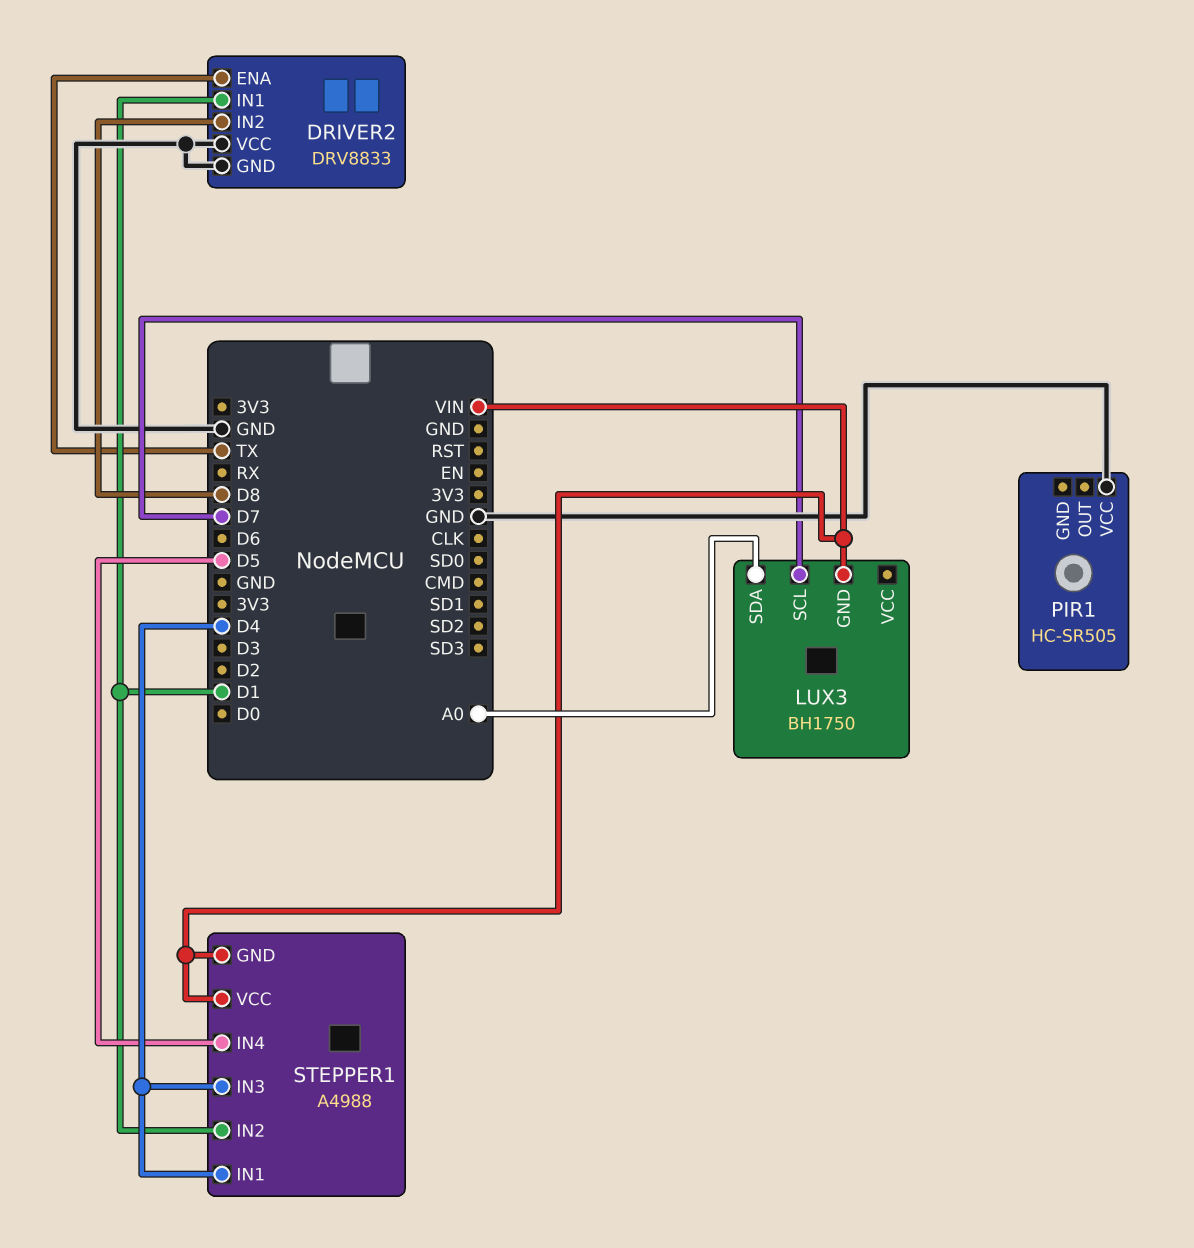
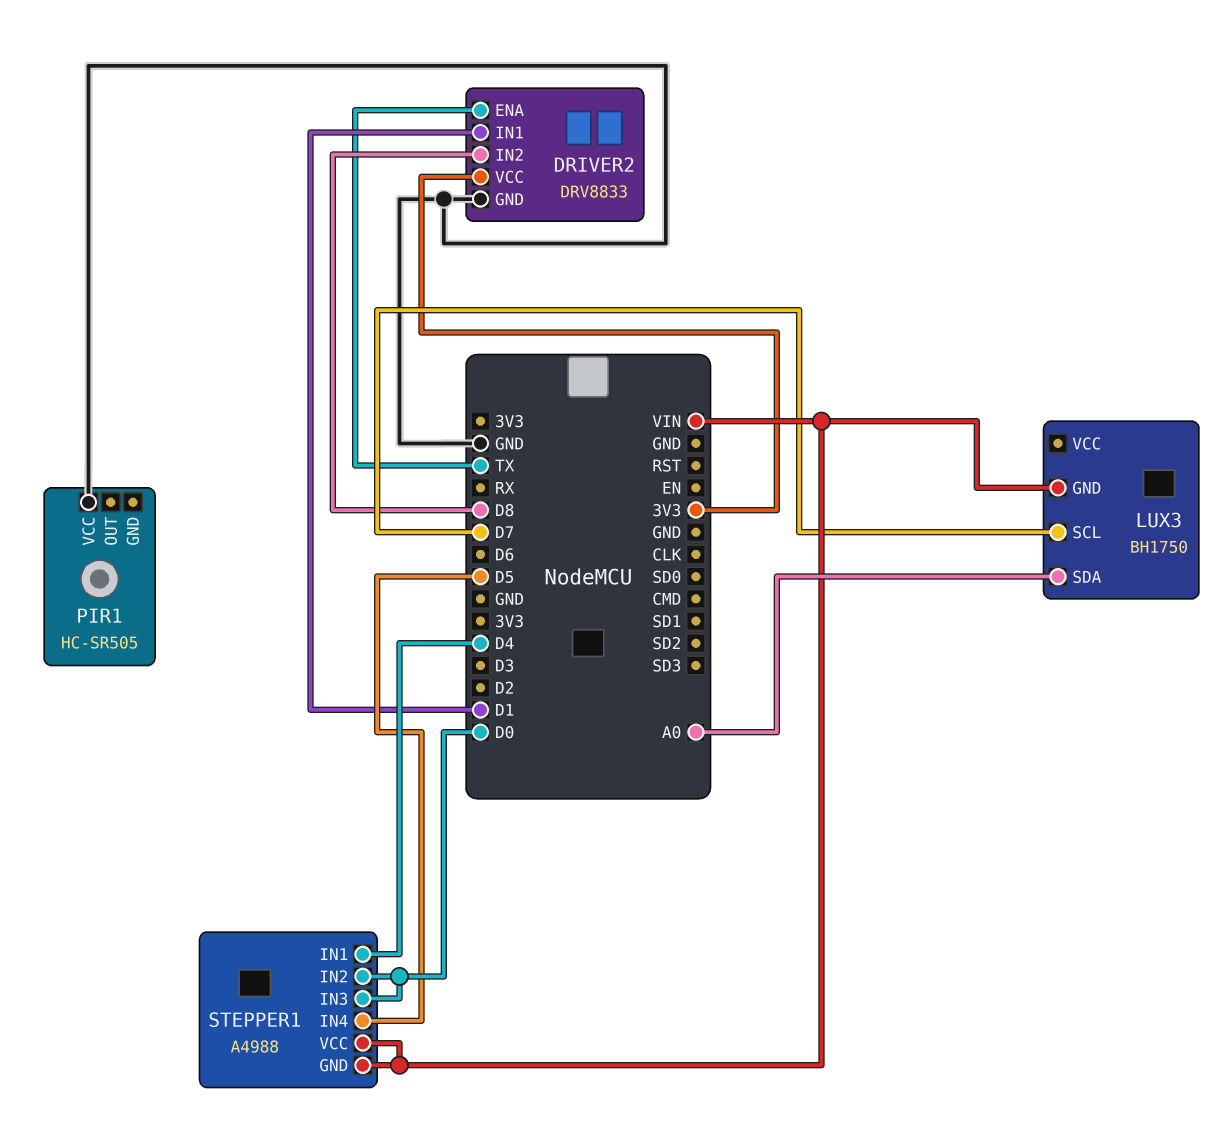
DRIVER2 pin VCC: GND -> 3V3
STEPPER1 pin IN2: D1 -> D0
STEPPER1 pin IN3: D4 -> D0

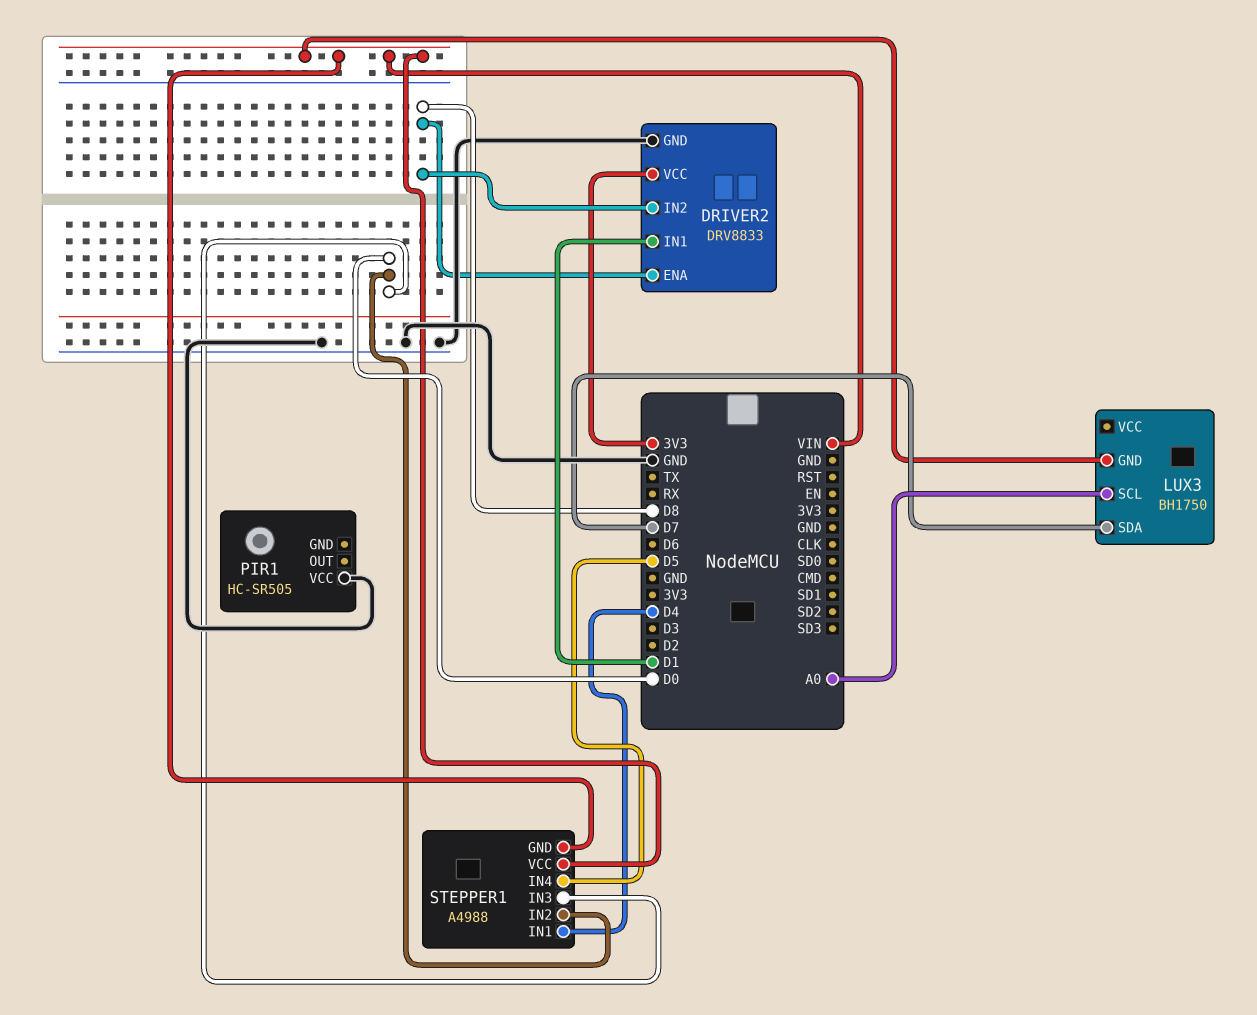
DRIVER2 pin ENA: TX -> D8
LUX3 pin SCL: D7 -> A0
LUX3 pin SDA: A0 -> D7

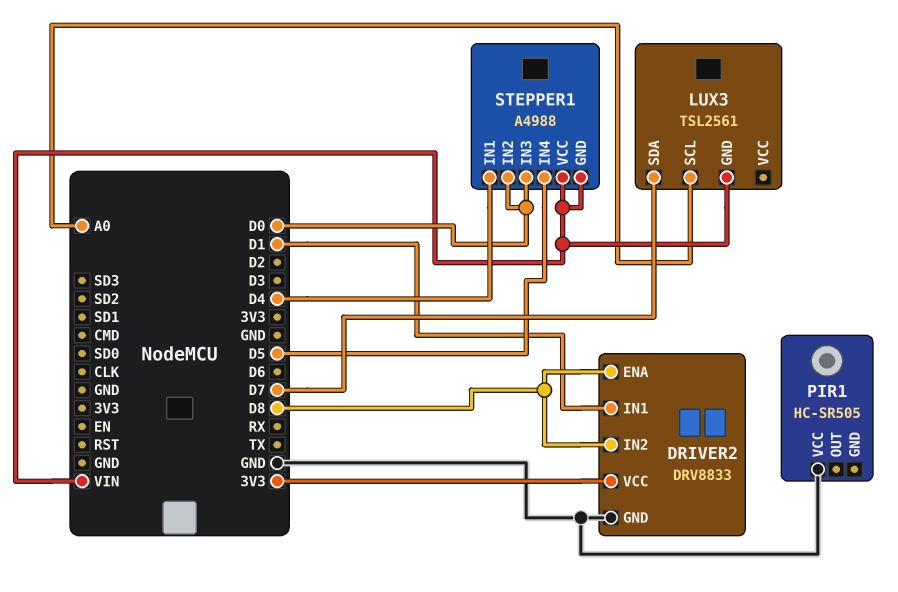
LUX3: BH1750 -> TSL2561

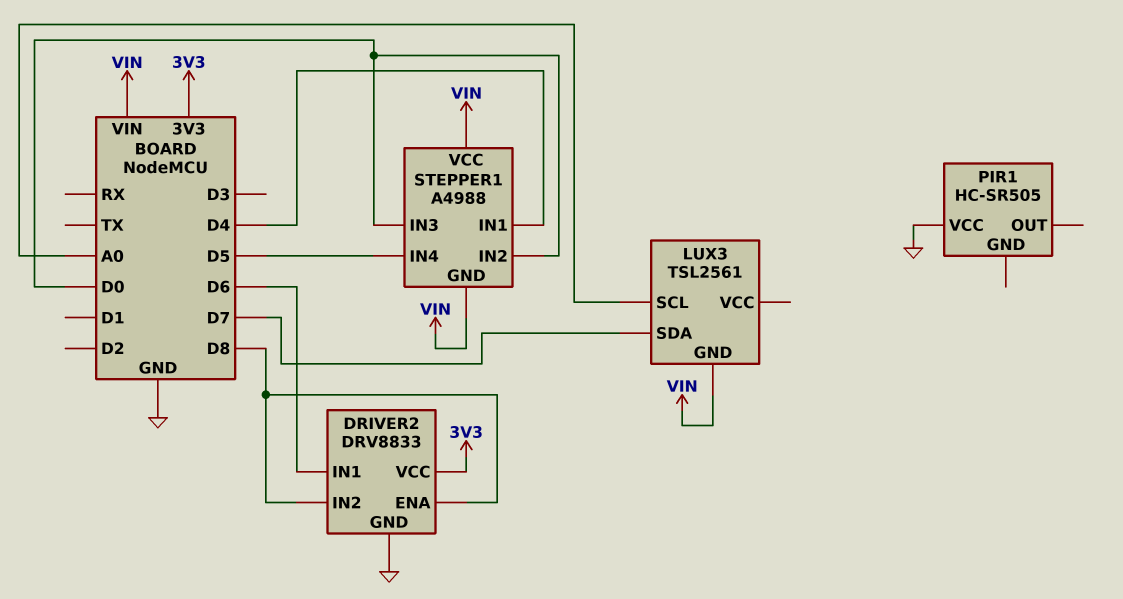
DRIVER2 pin IN1: D1 -> D6

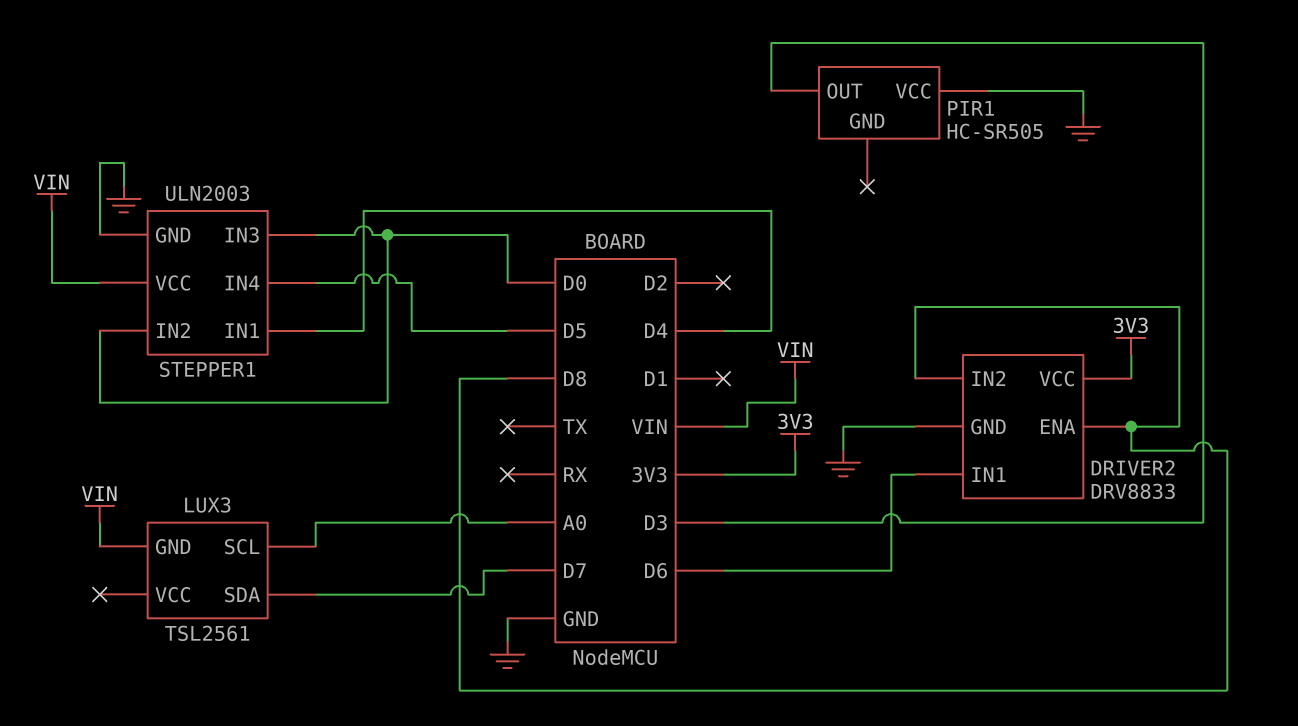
PIR1 pin OUT: none -> D3
STEPPER1: A4988 -> ULN2003
STEPPER1 pin GND: VIN -> GND

